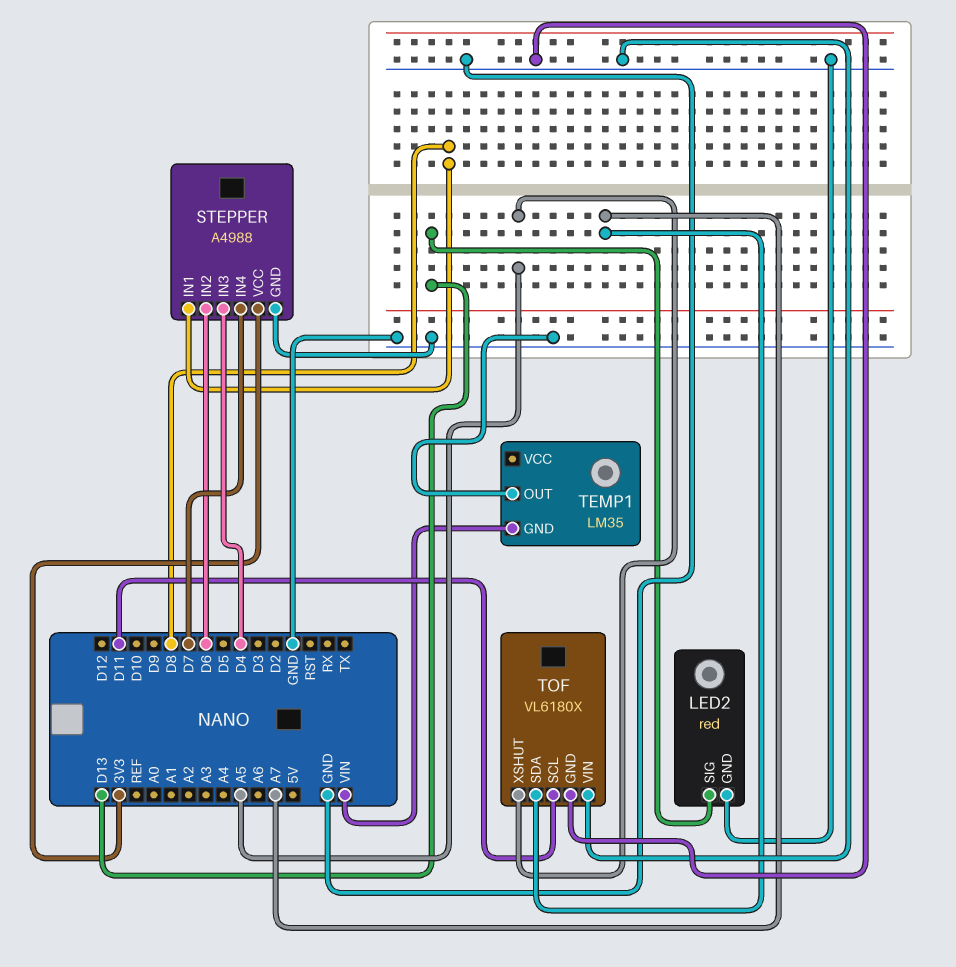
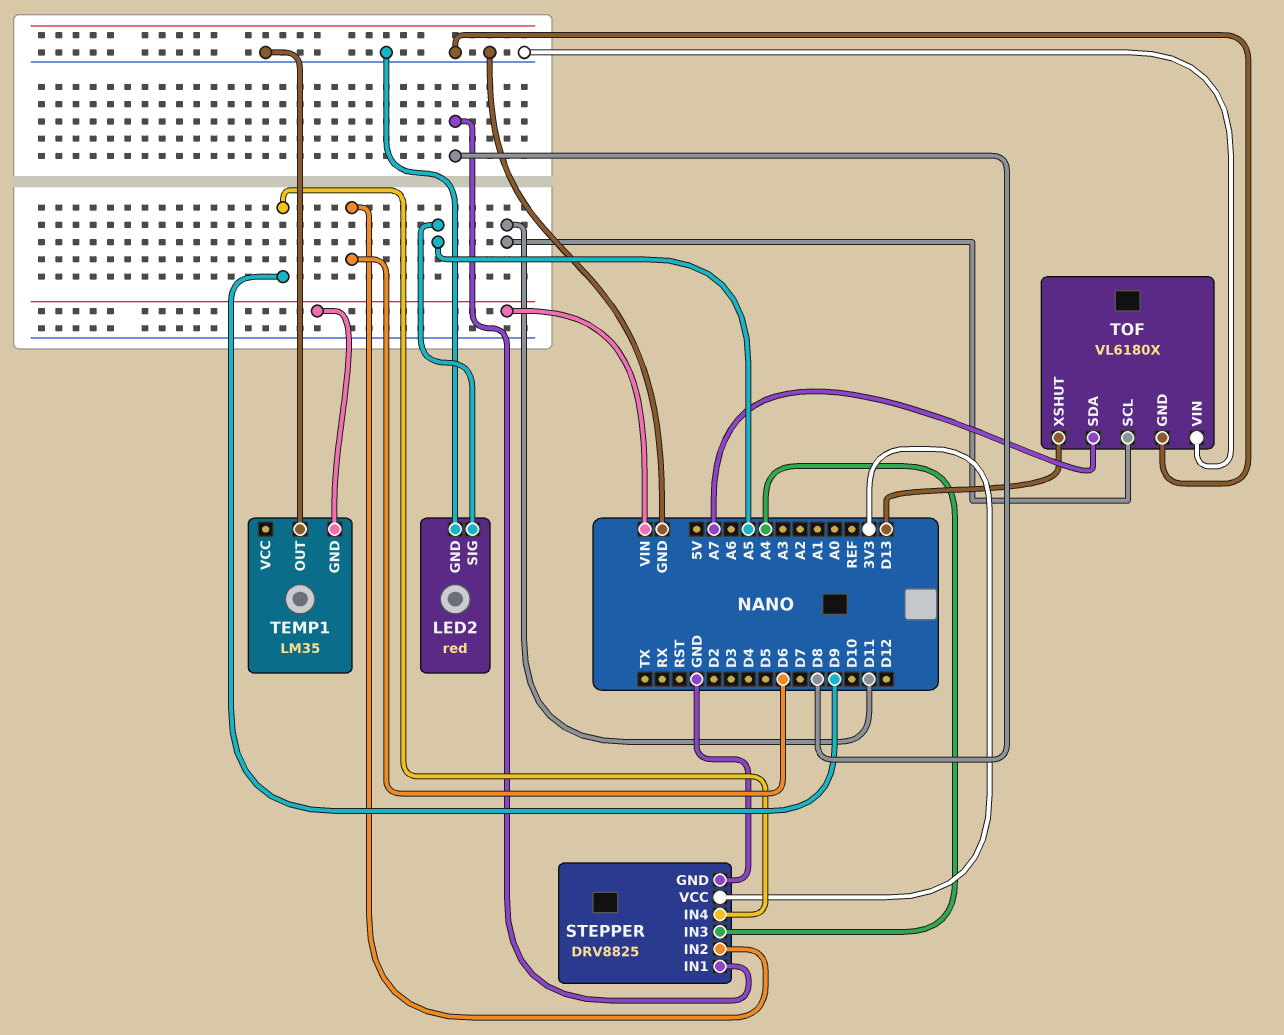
LED2 pin SIG: D13 -> A5
STEPPER: A4988 -> DRV8825
STEPPER pin IN3: D4 -> A4
STEPPER pin IN4: D7 -> D9
TOF pin XSHUT: A5 -> D13

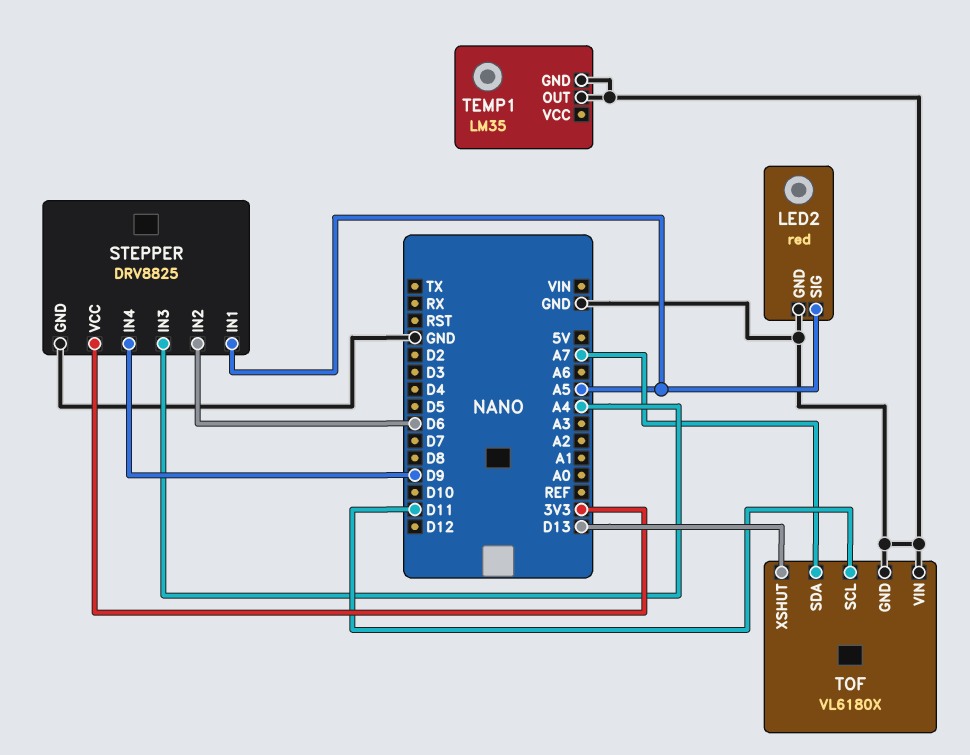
STEPPER pin IN1: D8 -> A5
TEMP1 pin GND: VIN -> GND

